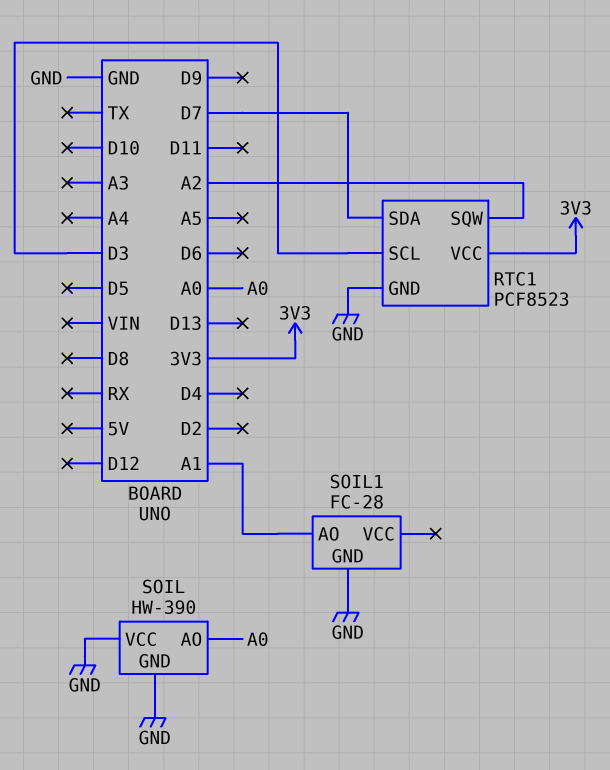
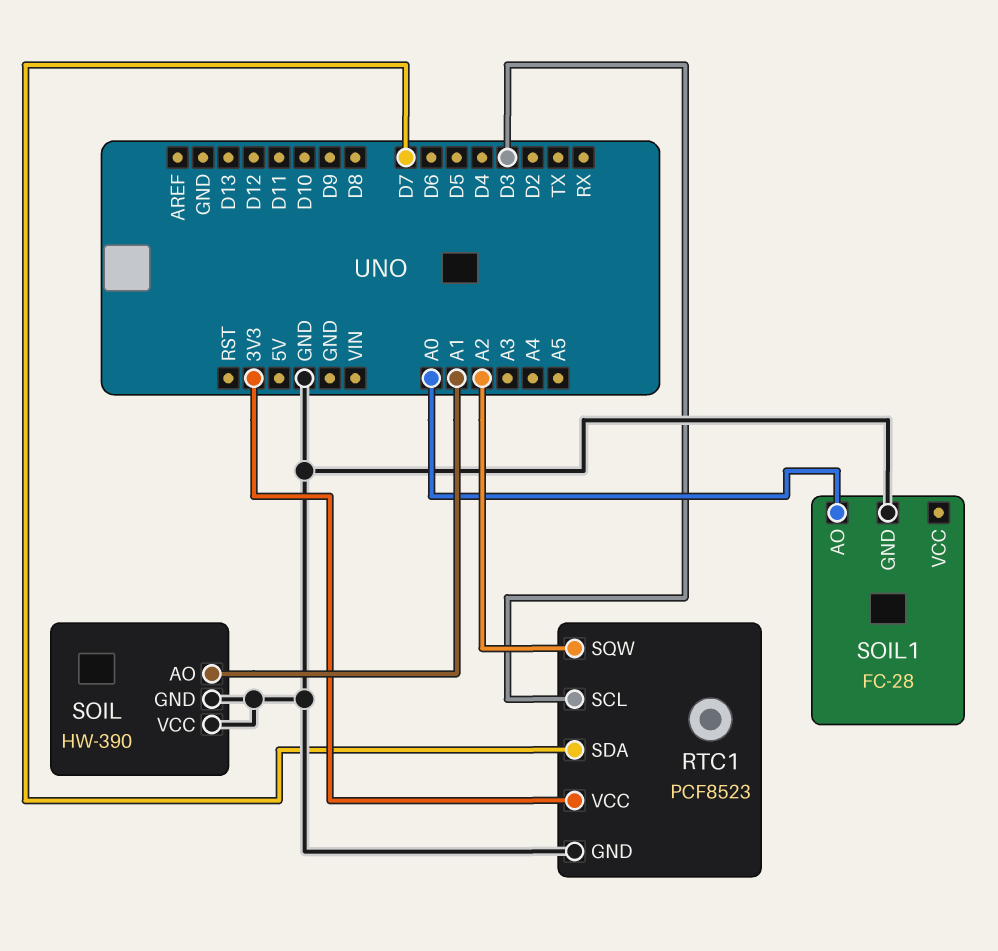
SOIL pin AO: A0 -> A1
SOIL1 pin AO: A1 -> A0

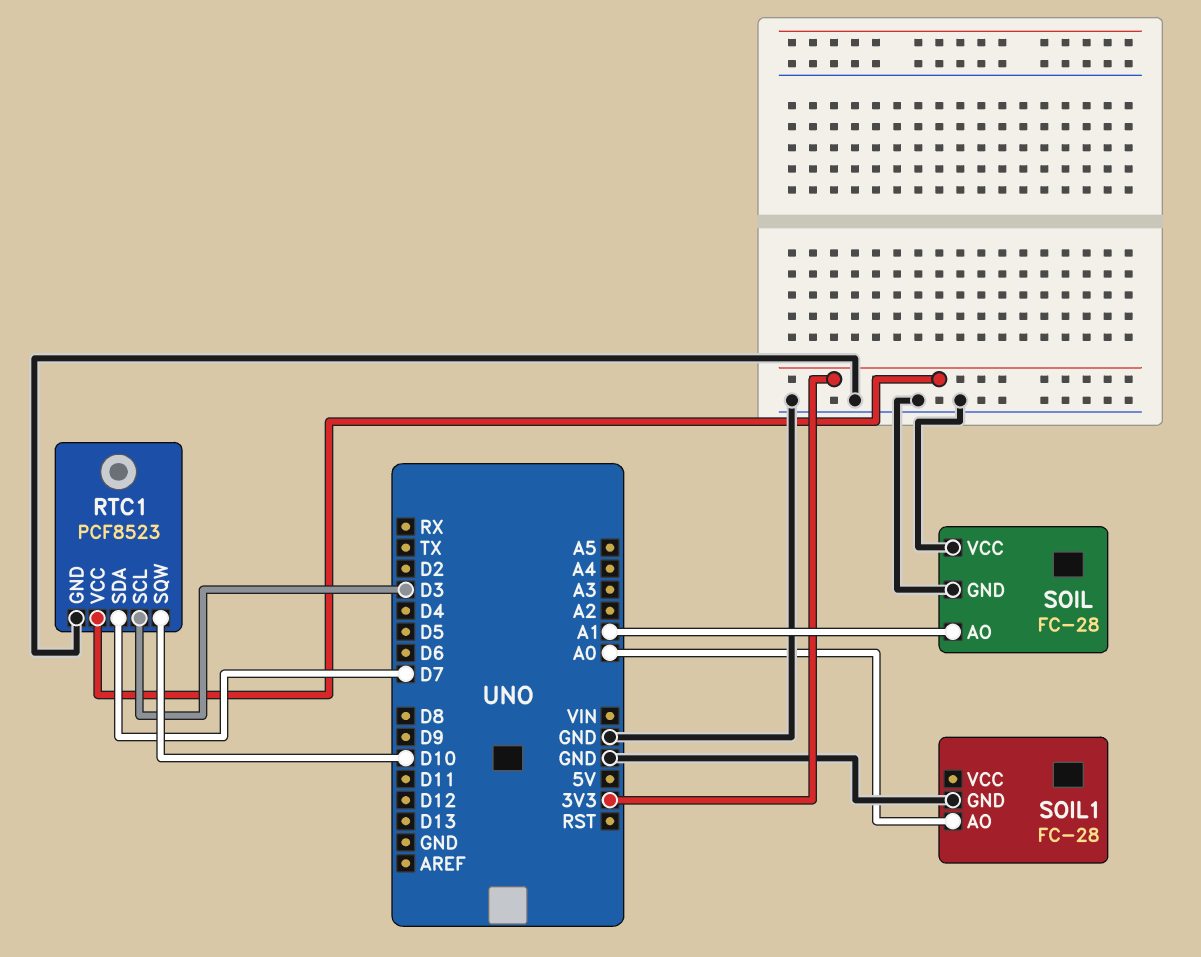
RTC1 pin SQW: A2 -> D10
SOIL: HW-390 -> FC-28

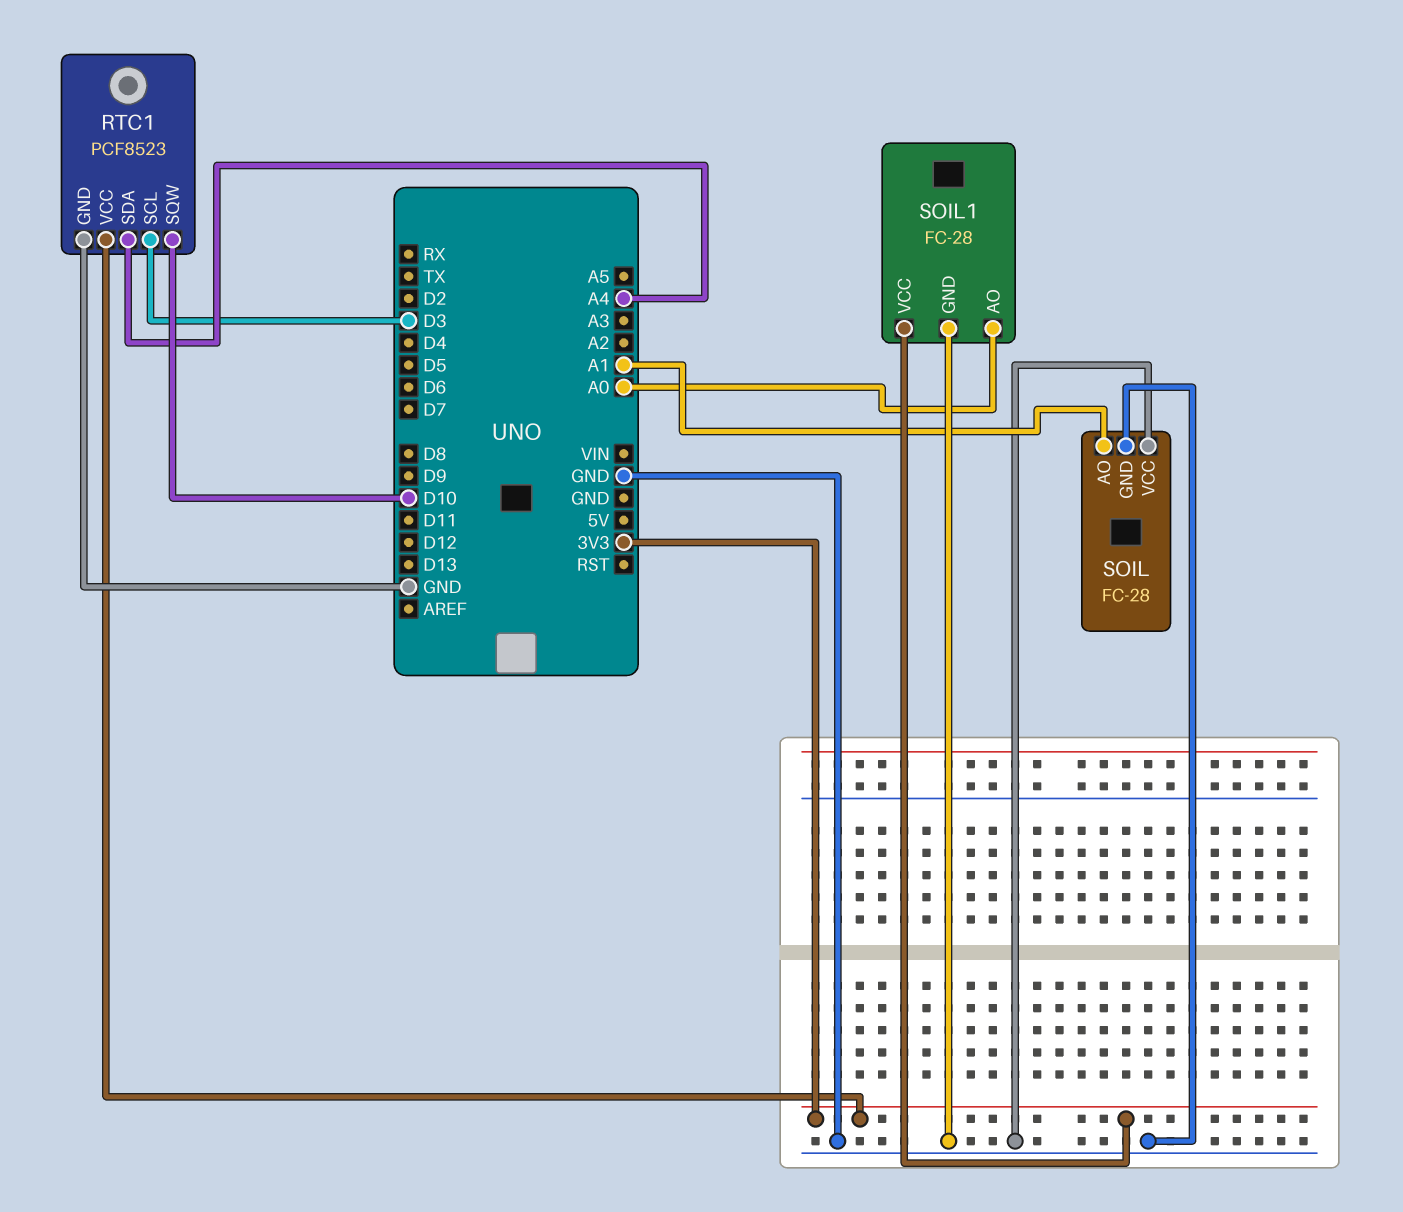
RTC1 pin SDA: D7 -> A4
SOIL1 pin VCC: none -> 3V3

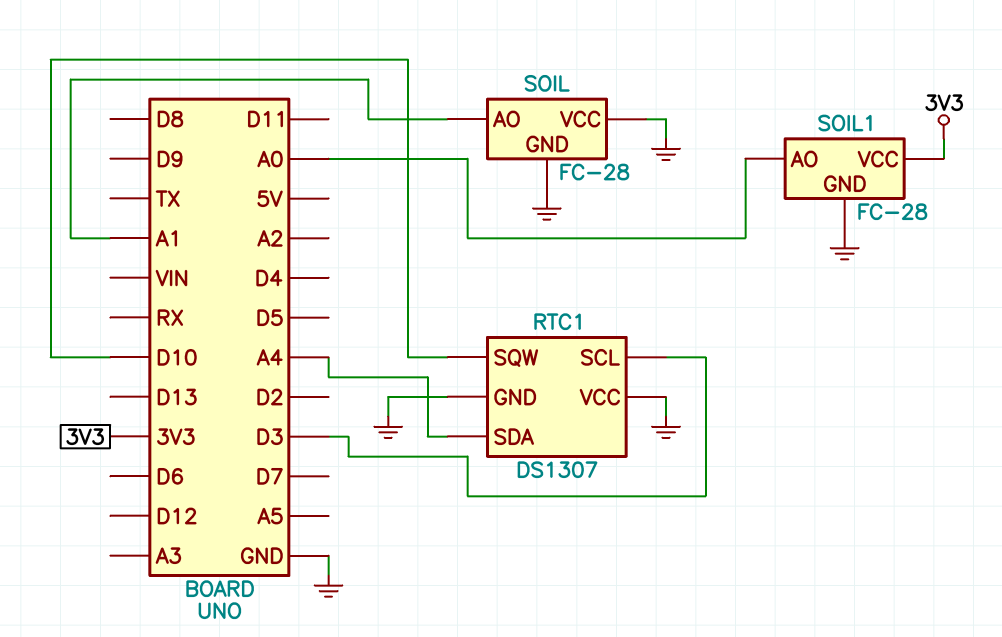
RTC1: PCF8523 -> DS1307
RTC1 pin VCC: 3V3 -> GND

